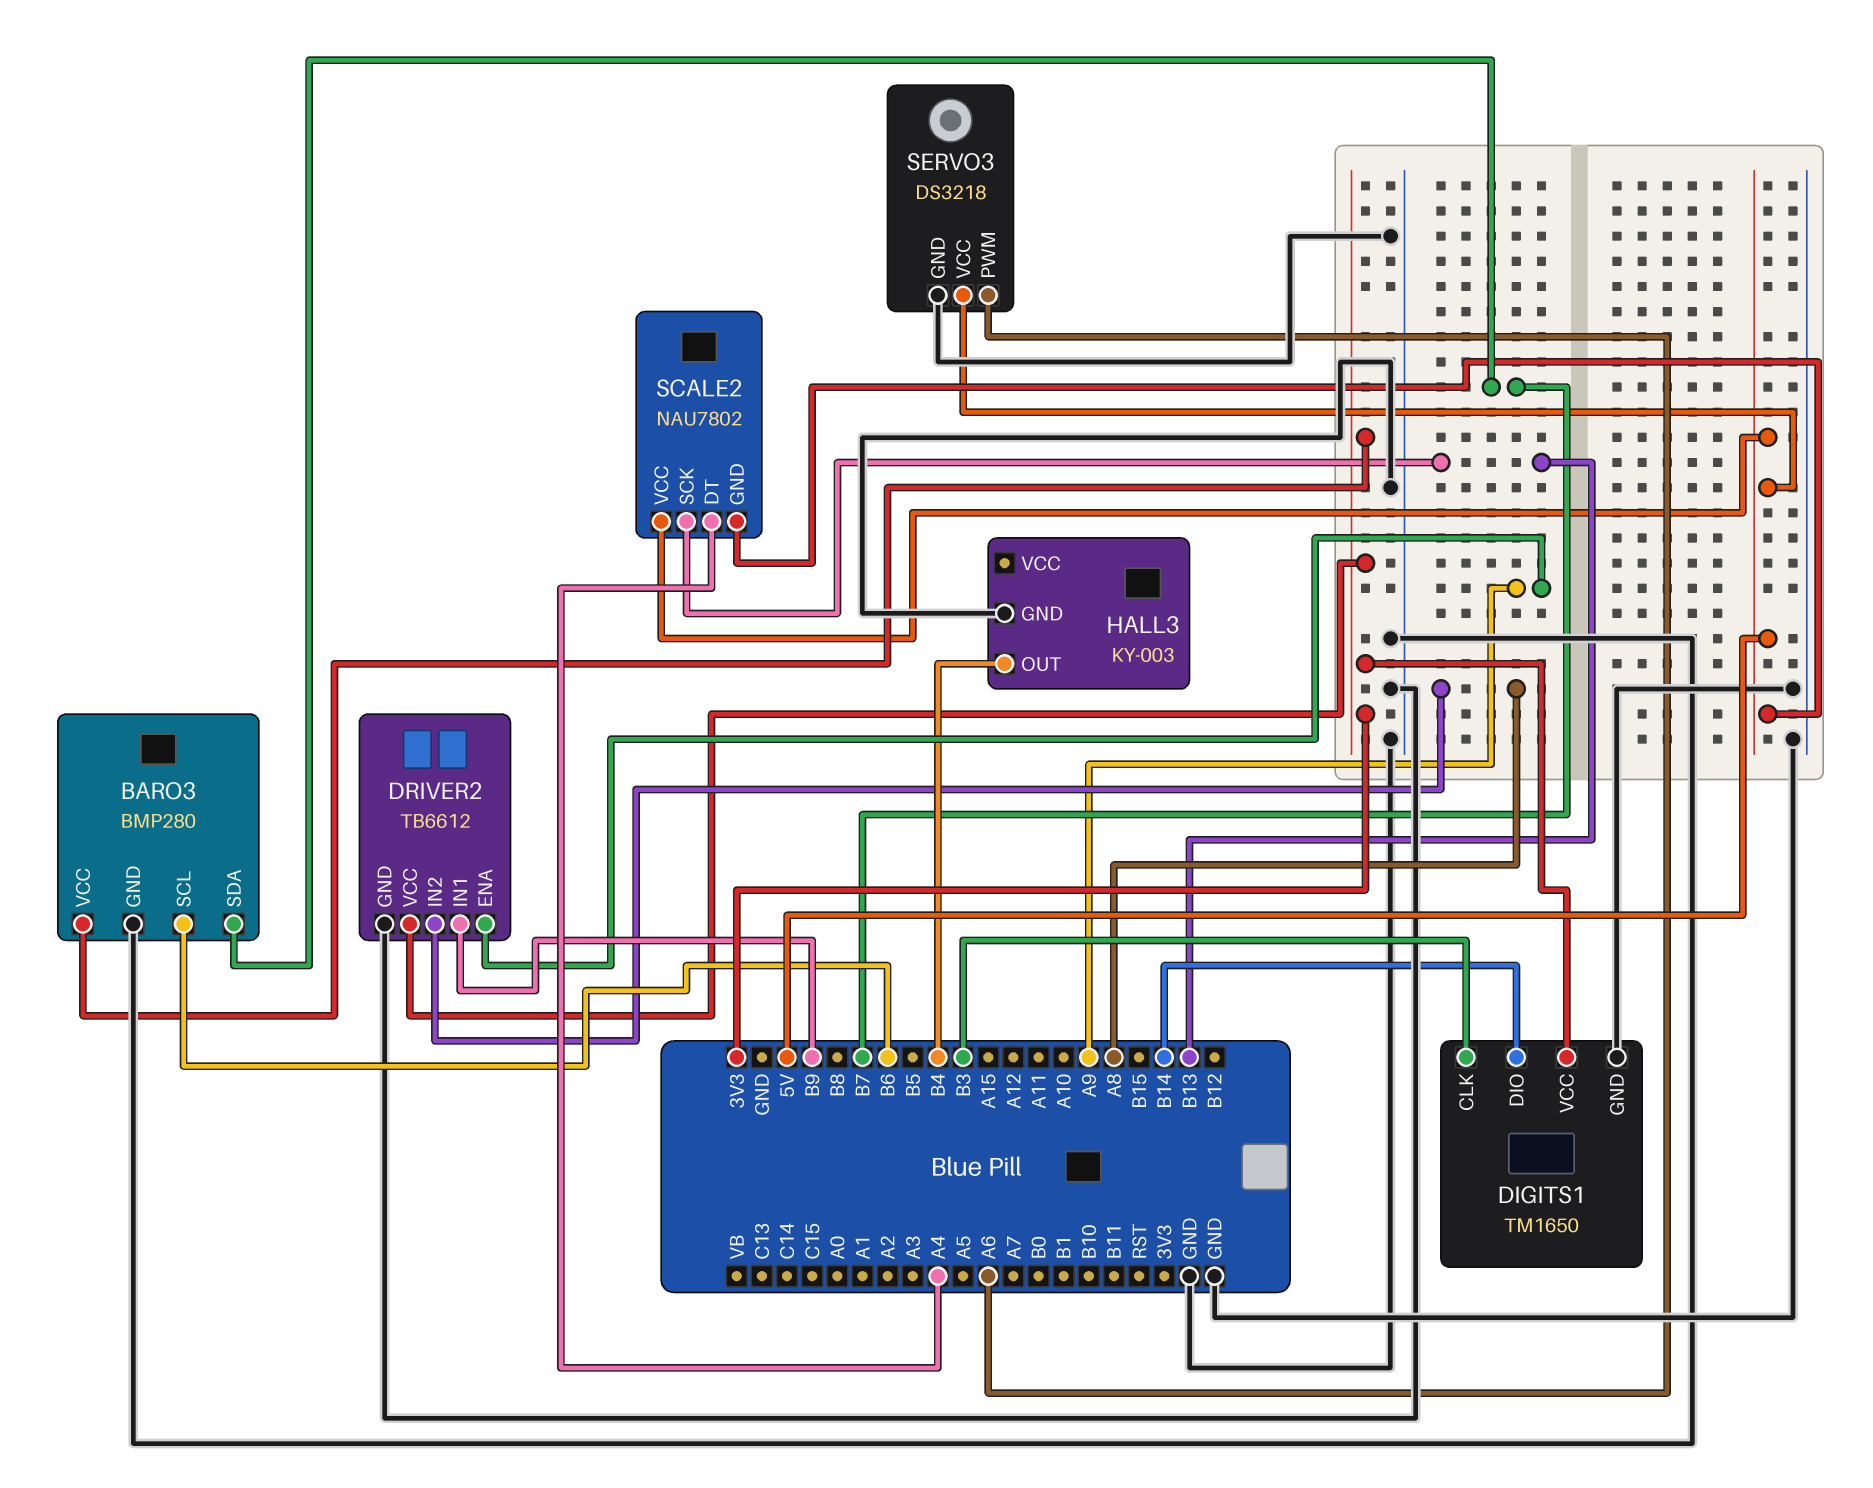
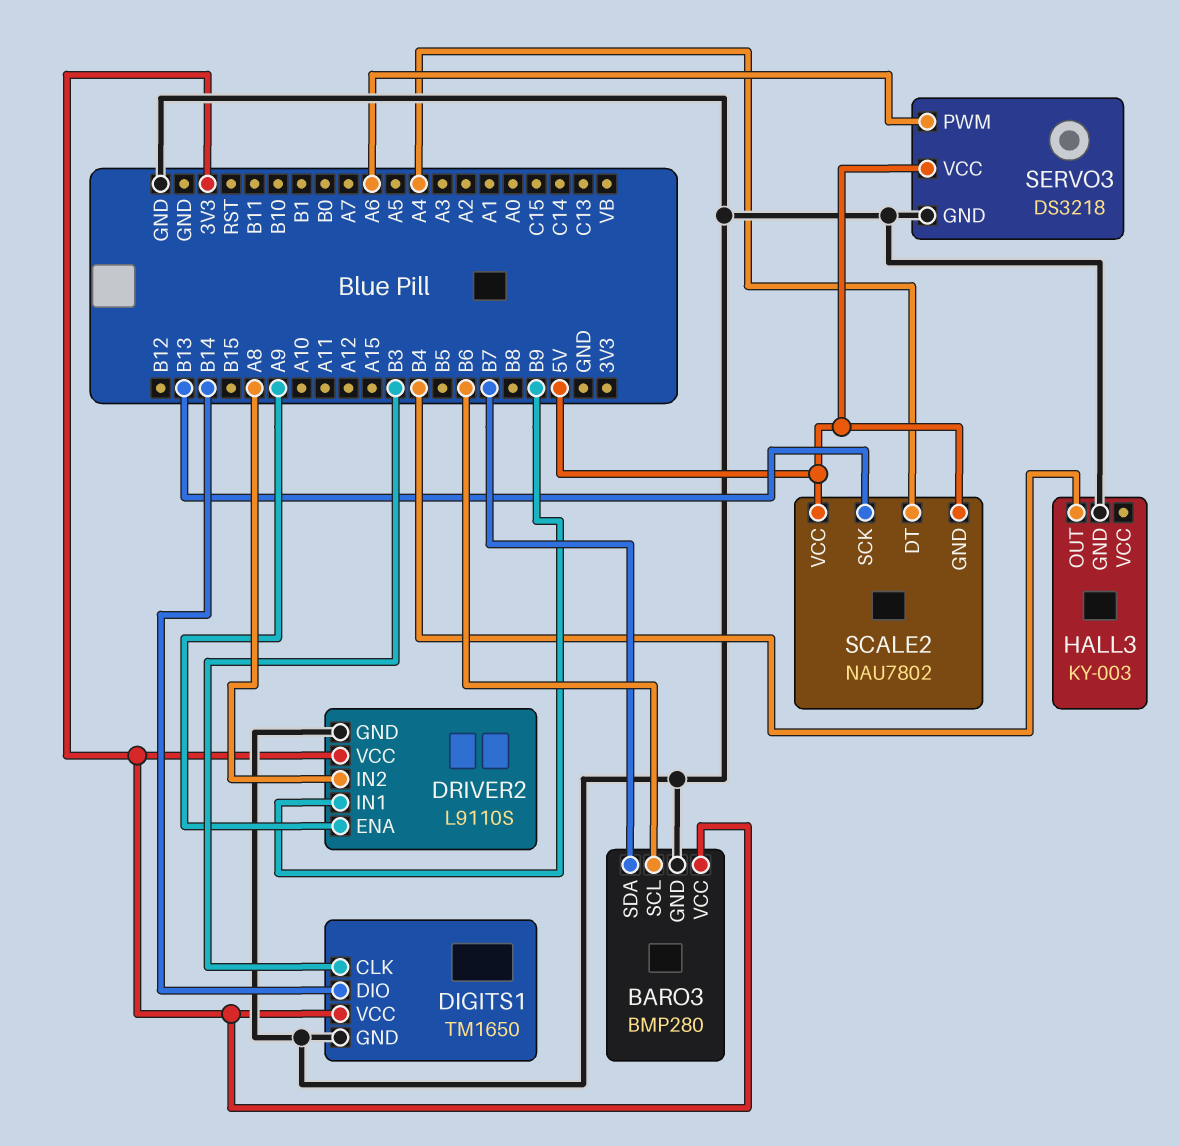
DRIVER2: TB6612 -> L9110S

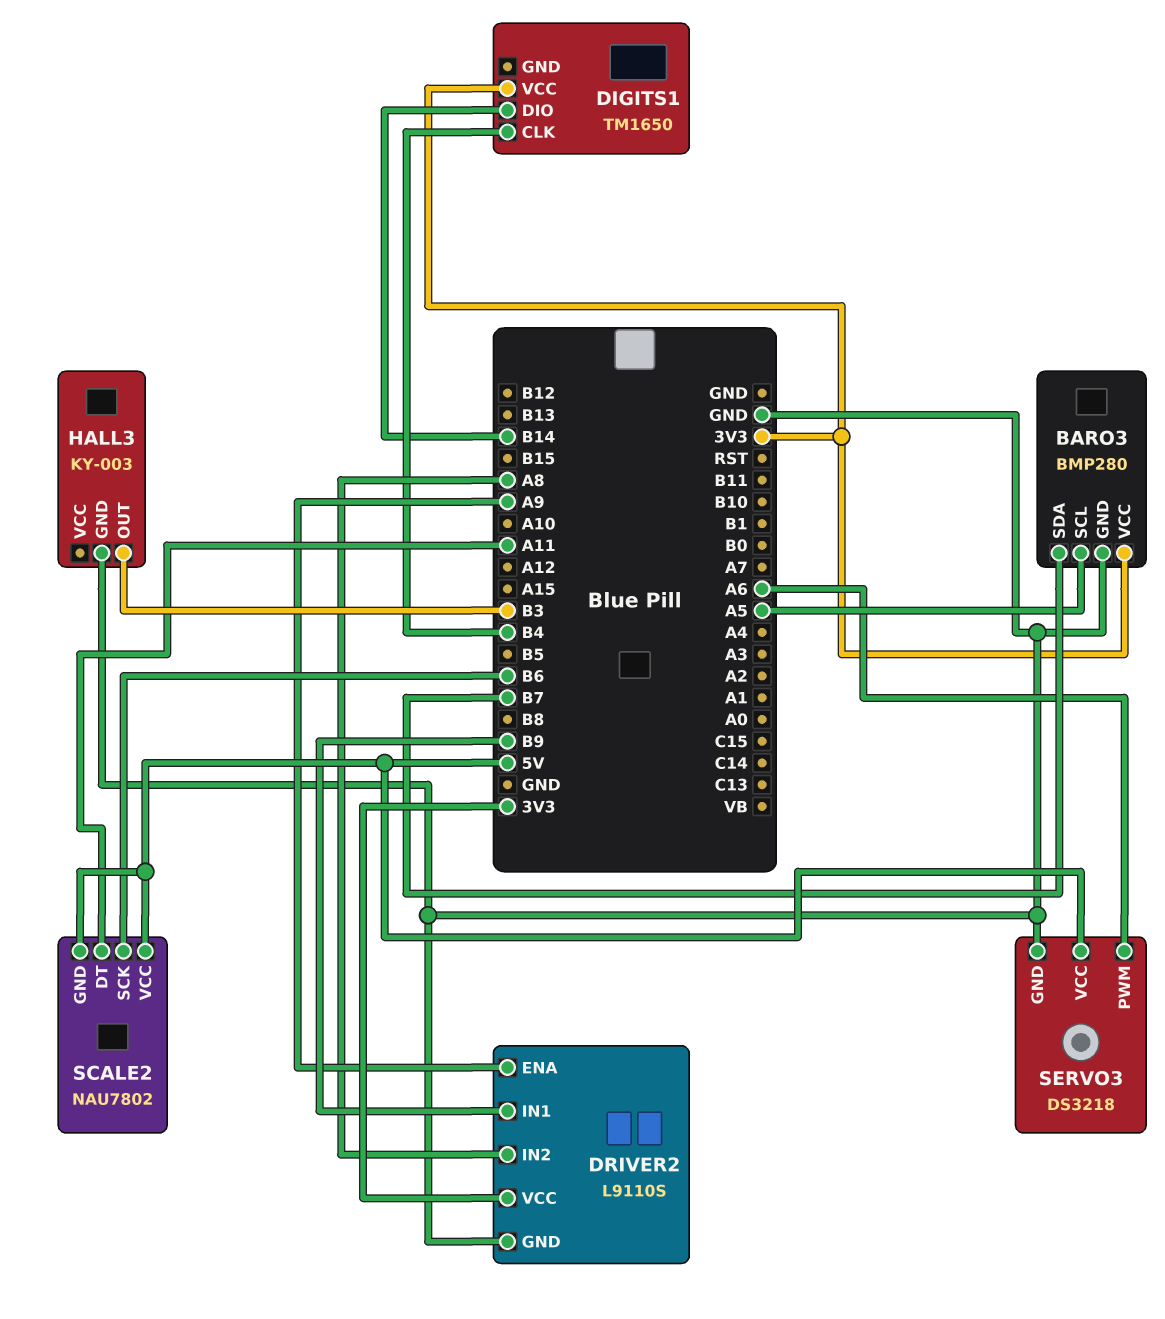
BARO3 pin SCL: B6 -> A5
DIGITS1 pin CLK: B3 -> B4
DIGITS1 pin GND: GND -> none
HALL3 pin OUT: B4 -> B3
SCALE2 pin DT: A4 -> A11
SCALE2 pin SCK: B13 -> B6

